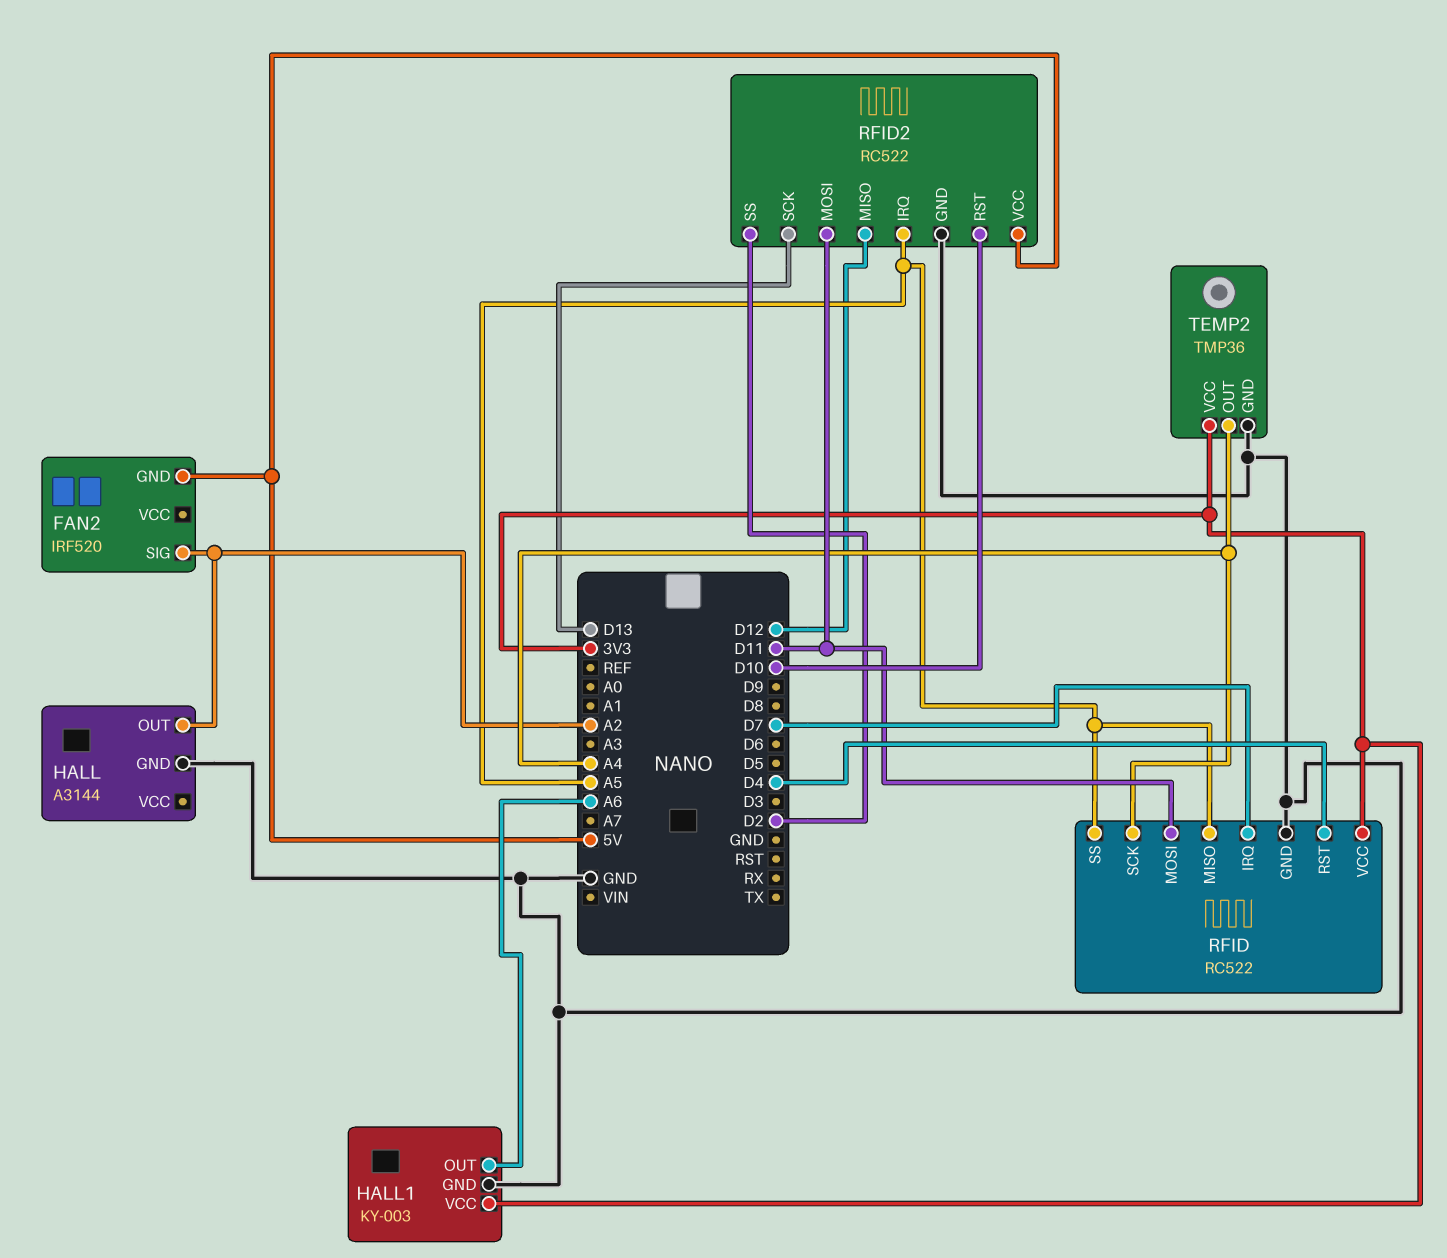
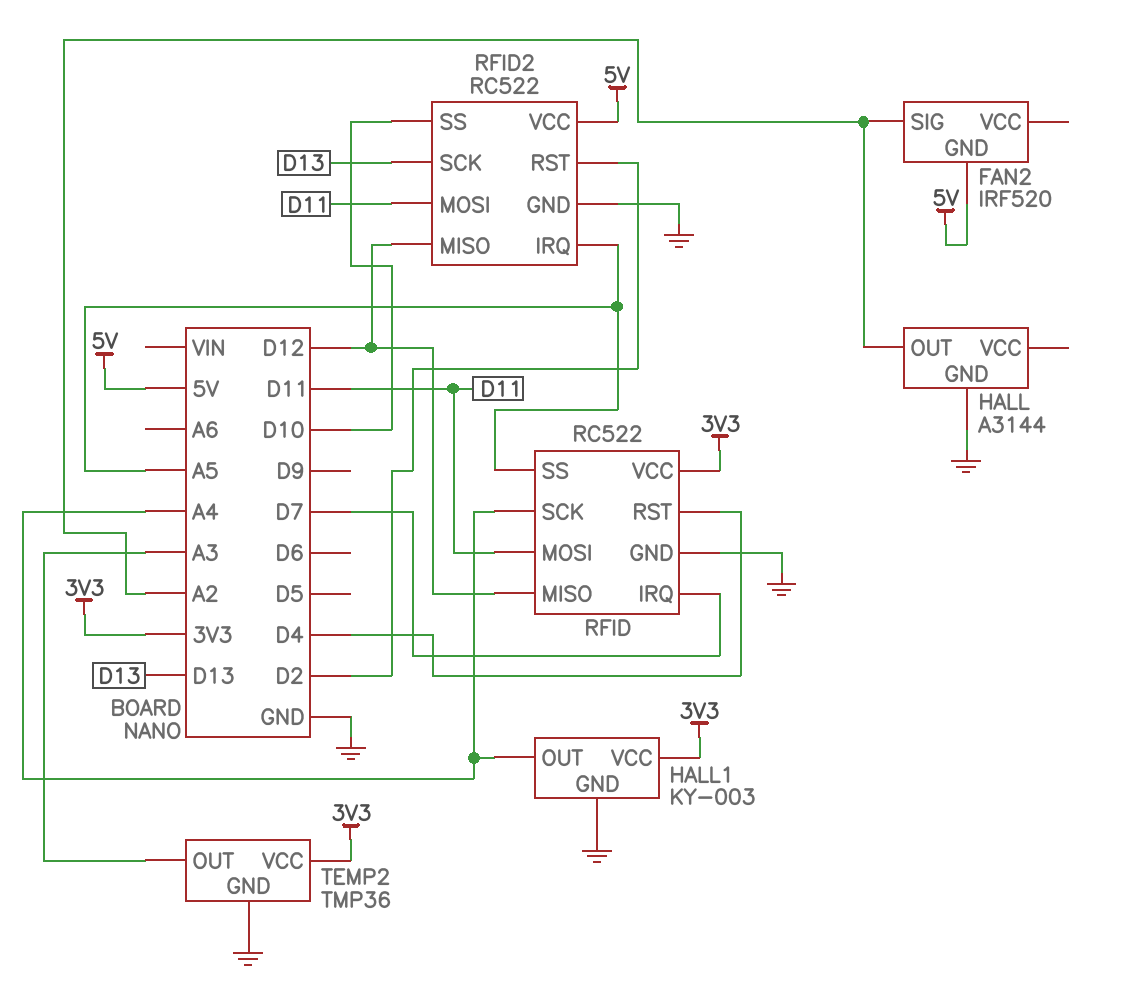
HALL1 pin OUT: A6 -> A4
RFID pin MISO: A5 -> D12
RFID2 pin RST: D10 -> D2
RFID2 pin SS: D2 -> D10
TEMP2 pin OUT: A4 -> A3

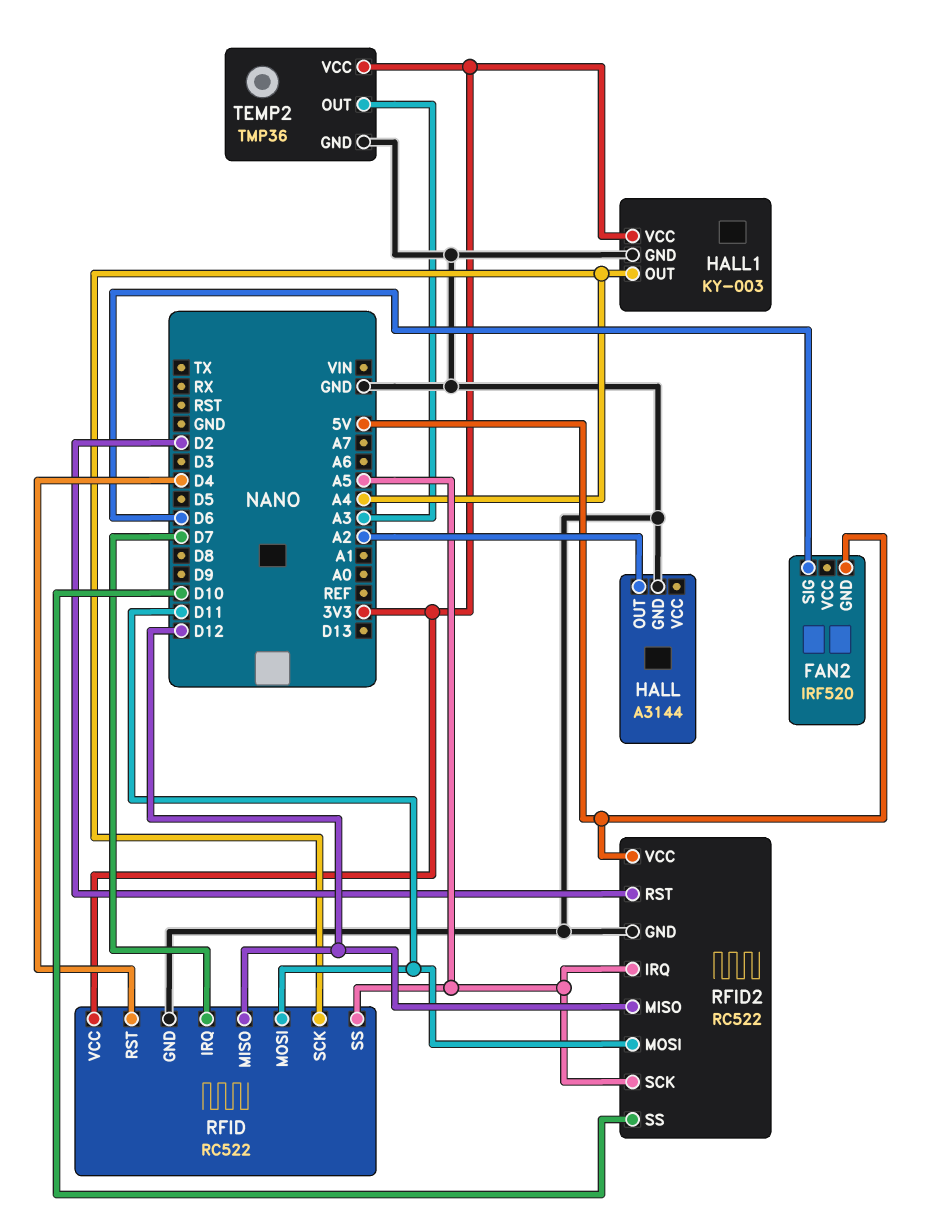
FAN2 pin SIG: A2 -> D6
RFID2 pin SCK: D13 -> A5

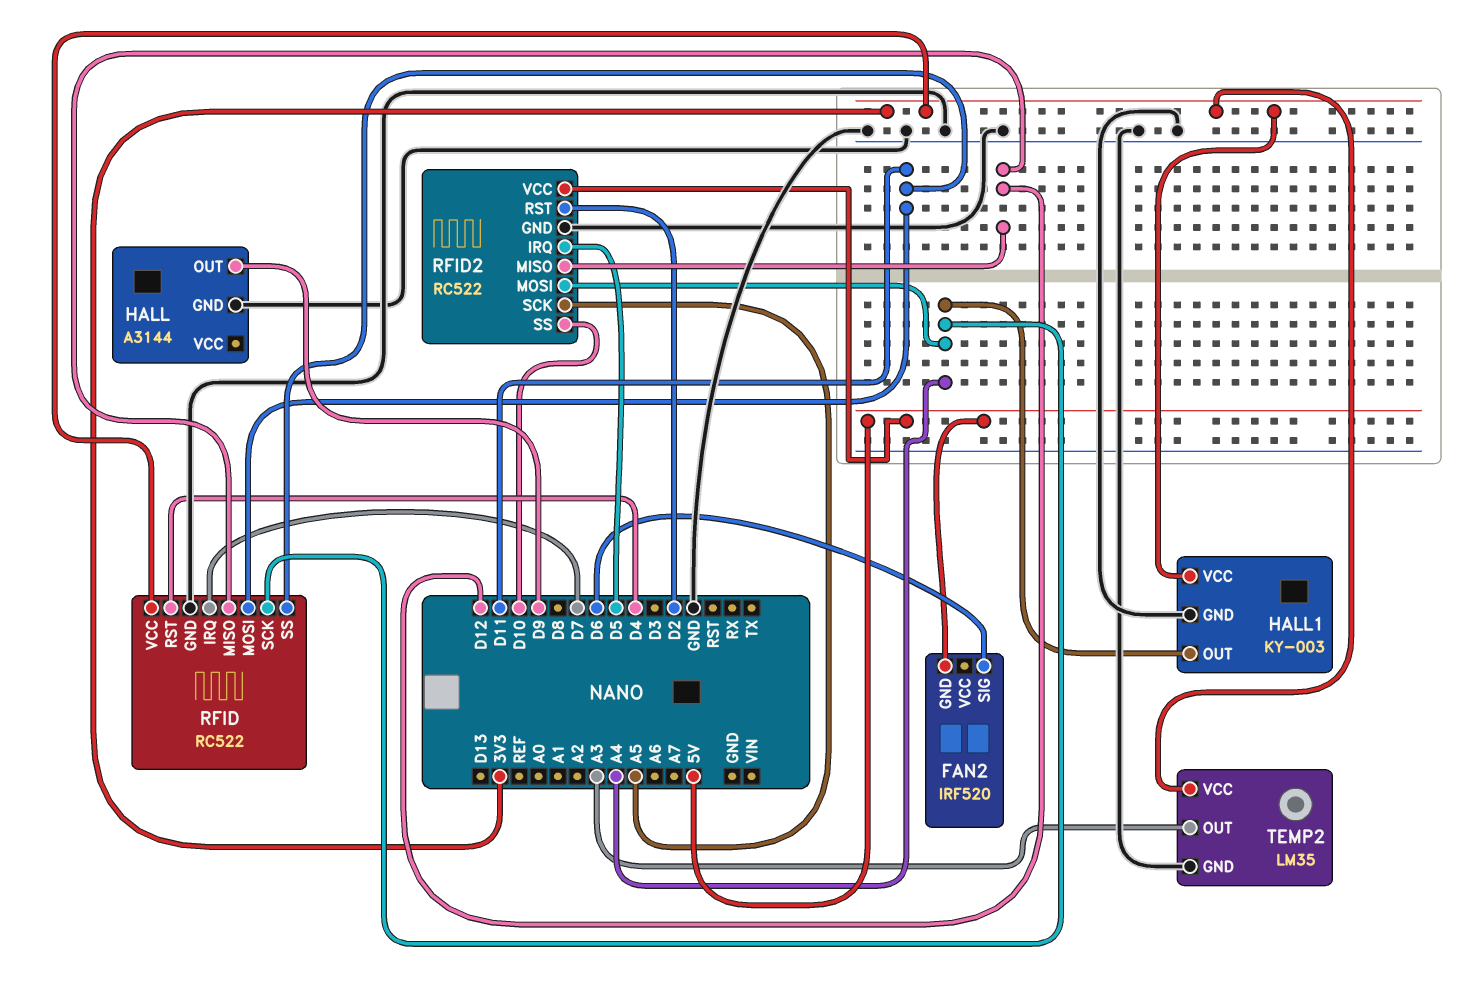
HALL pin OUT: A2 -> D9
RFID pin SS: A5 -> D11
RFID2 pin IRQ: A5 -> D5
RFID2 pin MOSI: D11 -> A4
TEMP2: TMP36 -> LM35

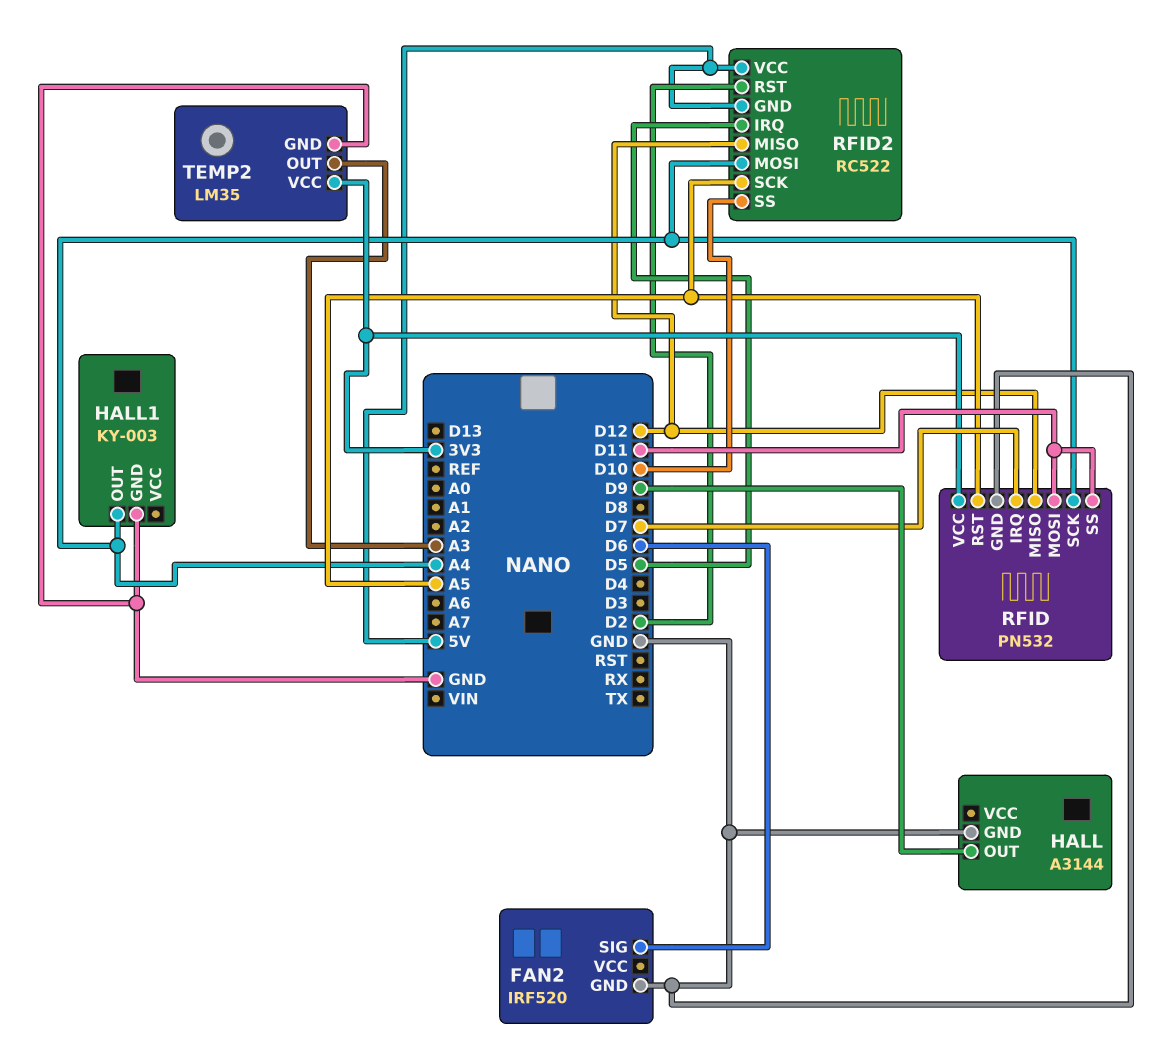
FAN2 pin GND: 5V -> GND
HALL1 pin VCC: 3V3 -> none
RFID: RC522 -> PN532
RFID pin RST: D4 -> A5
RFID2 pin GND: GND -> 5V

